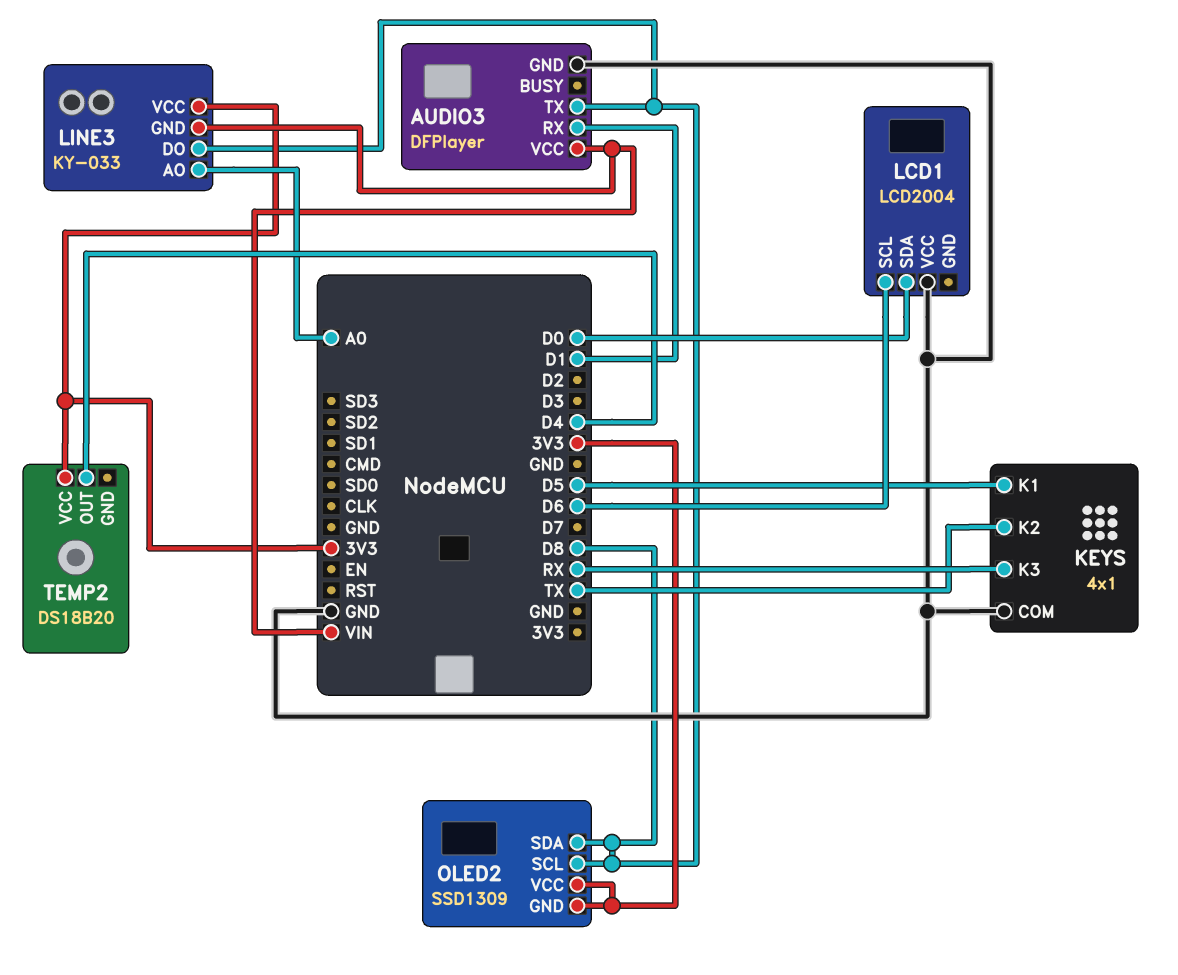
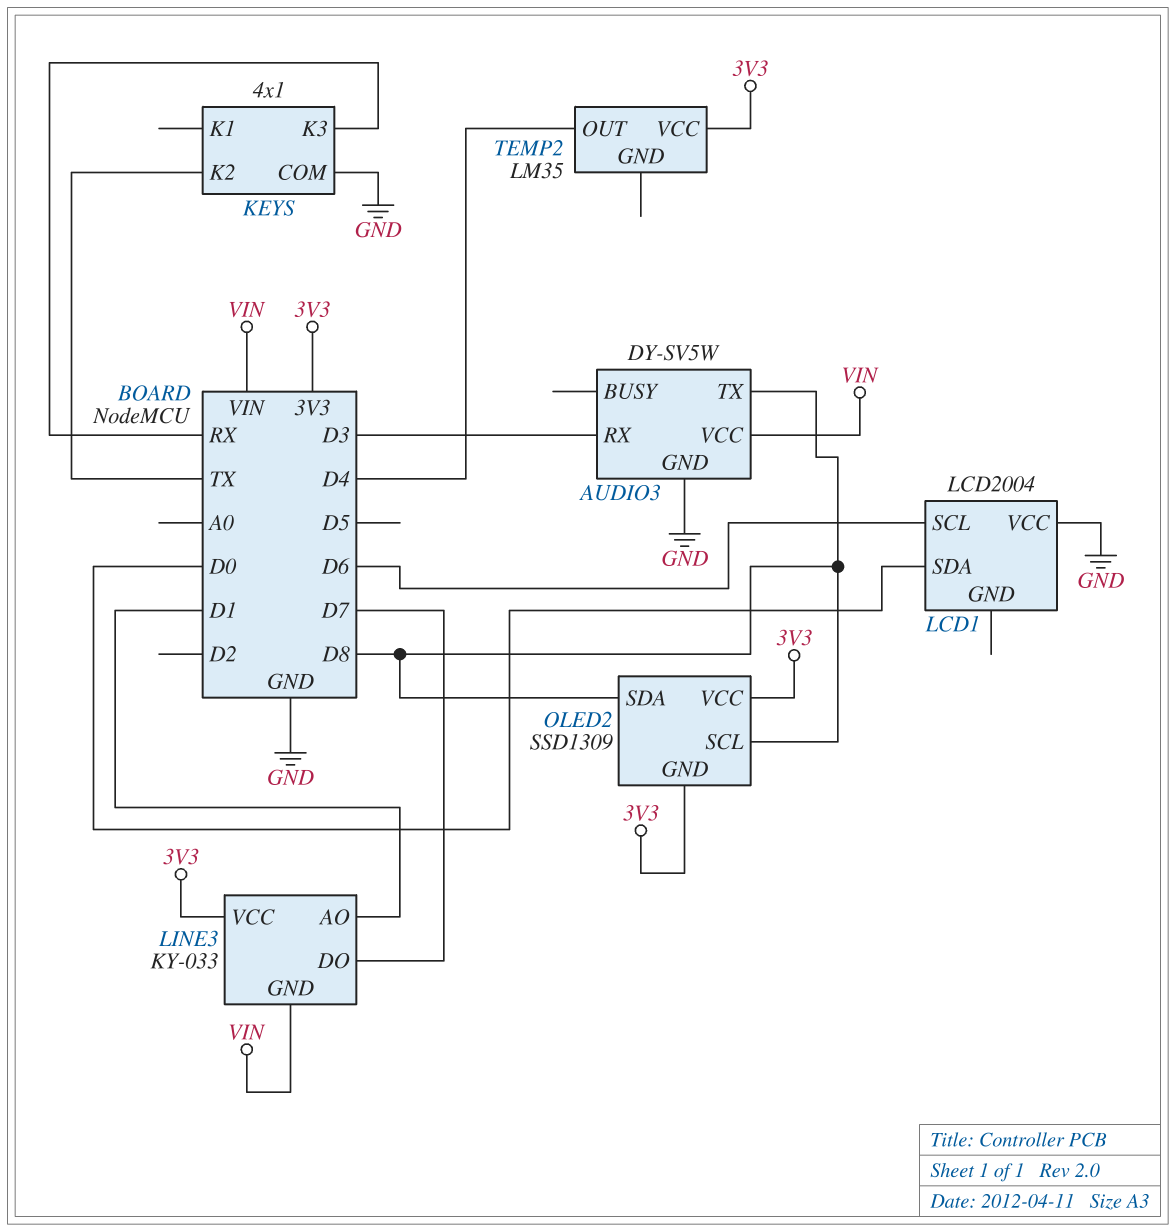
AUDIO3: DFPlayer -> DY-SV5W
AUDIO3 pin RX: D1 -> D3
KEYS pin K1: D5 -> none
LINE3 pin AO: A0 -> D1
LINE3 pin DO: D8 -> D7
TEMP2: DS18B20 -> LM35

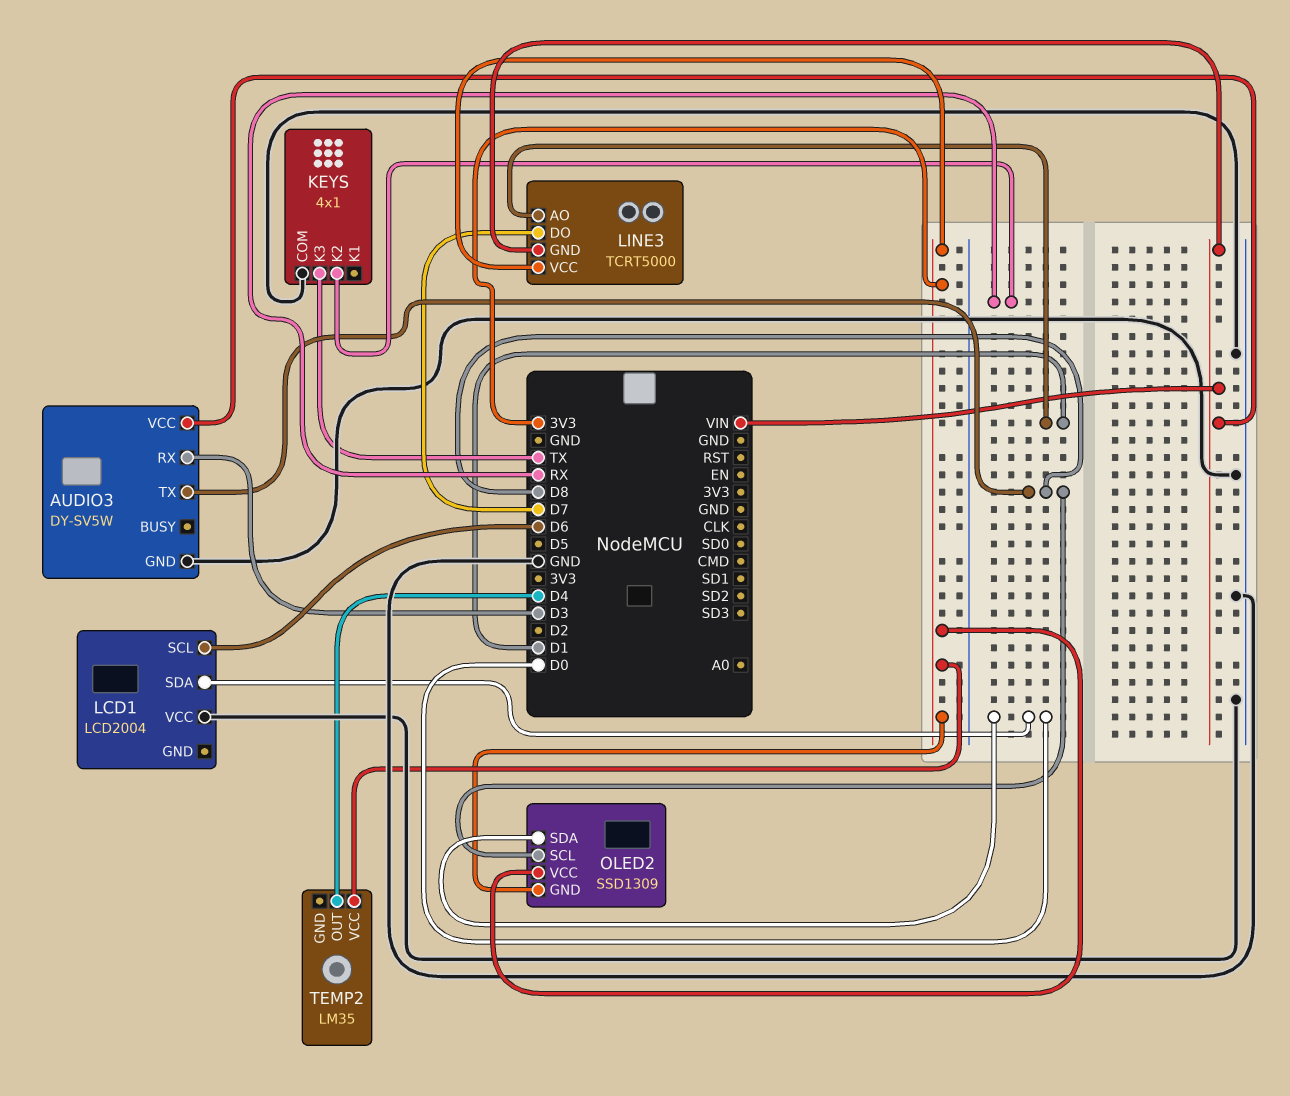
KEYS pin K2: TX -> RX
KEYS pin K3: RX -> TX
LINE3: KY-033 -> TCRT5000
OLED2 pin SDA: D8 -> D0

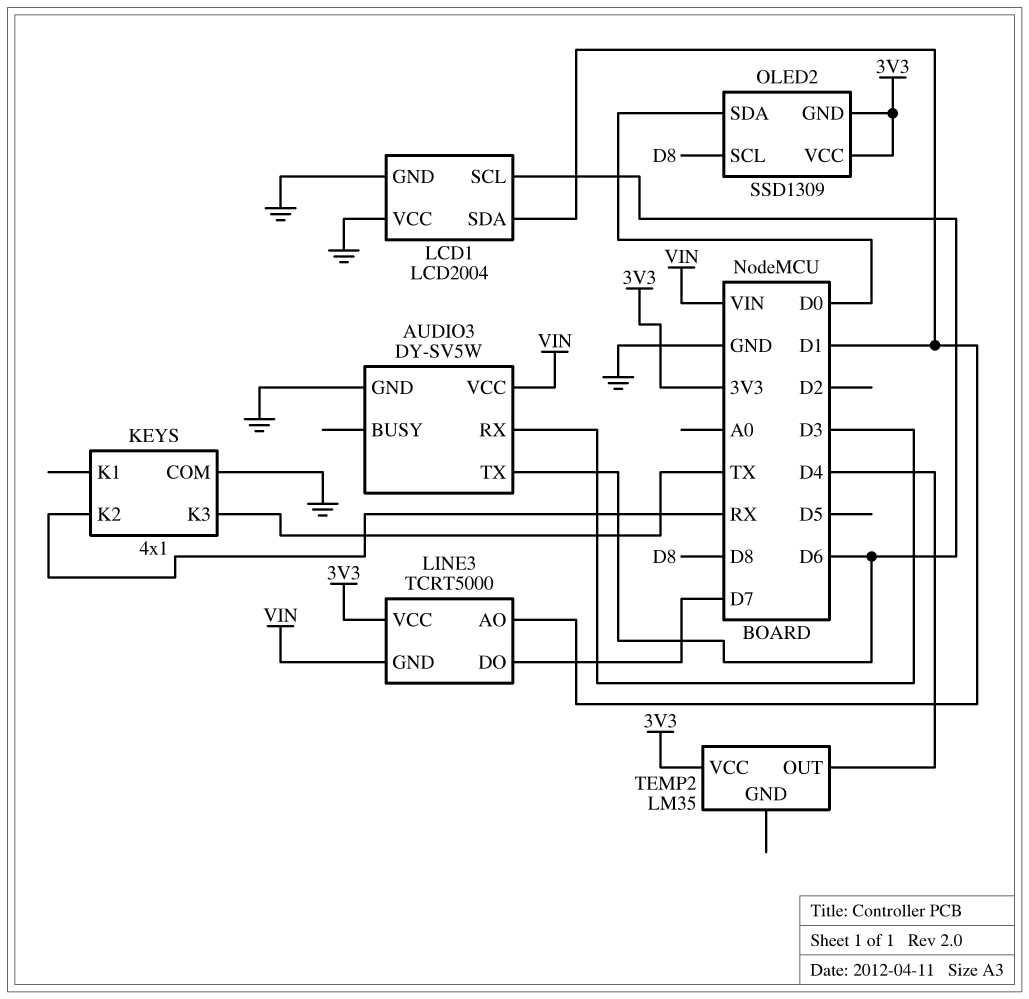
AUDIO3 pin TX: D8 -> D6
LCD1 pin GND: none -> GND
LCD1 pin SDA: D0 -> D1

